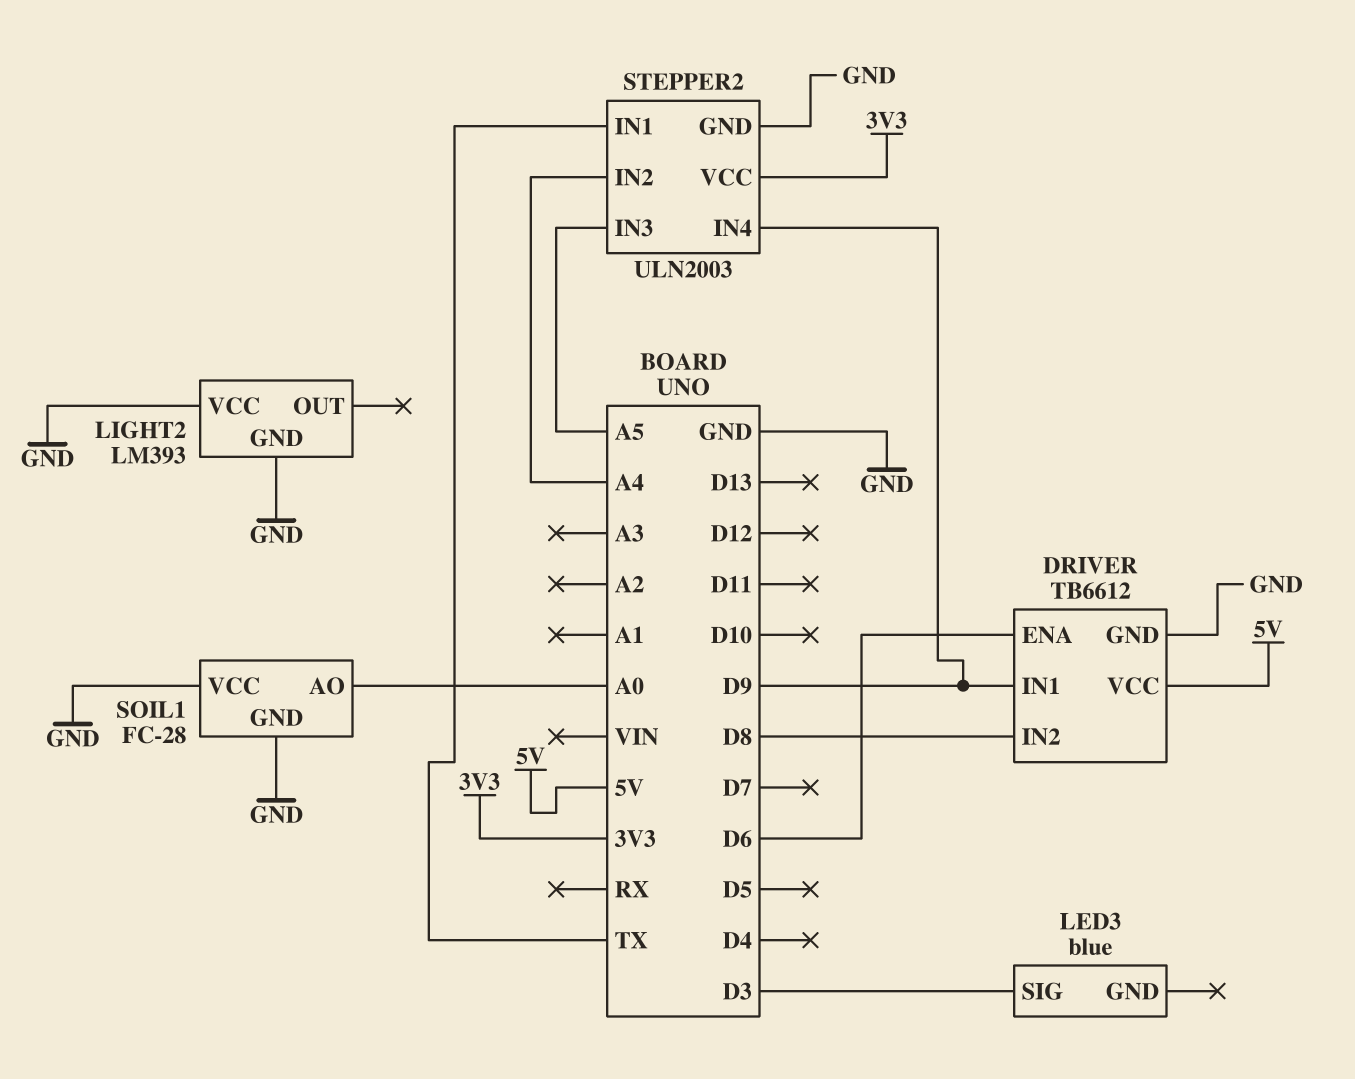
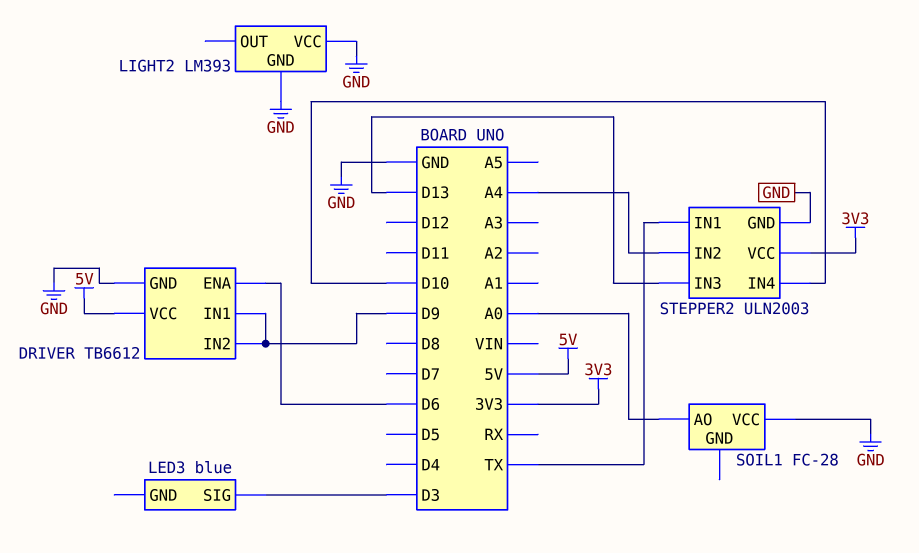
DRIVER pin IN2: D8 -> D9
SOIL1 pin GND: GND -> none
STEPPER2 pin IN3: A5 -> D13
STEPPER2 pin IN4: D9 -> D10

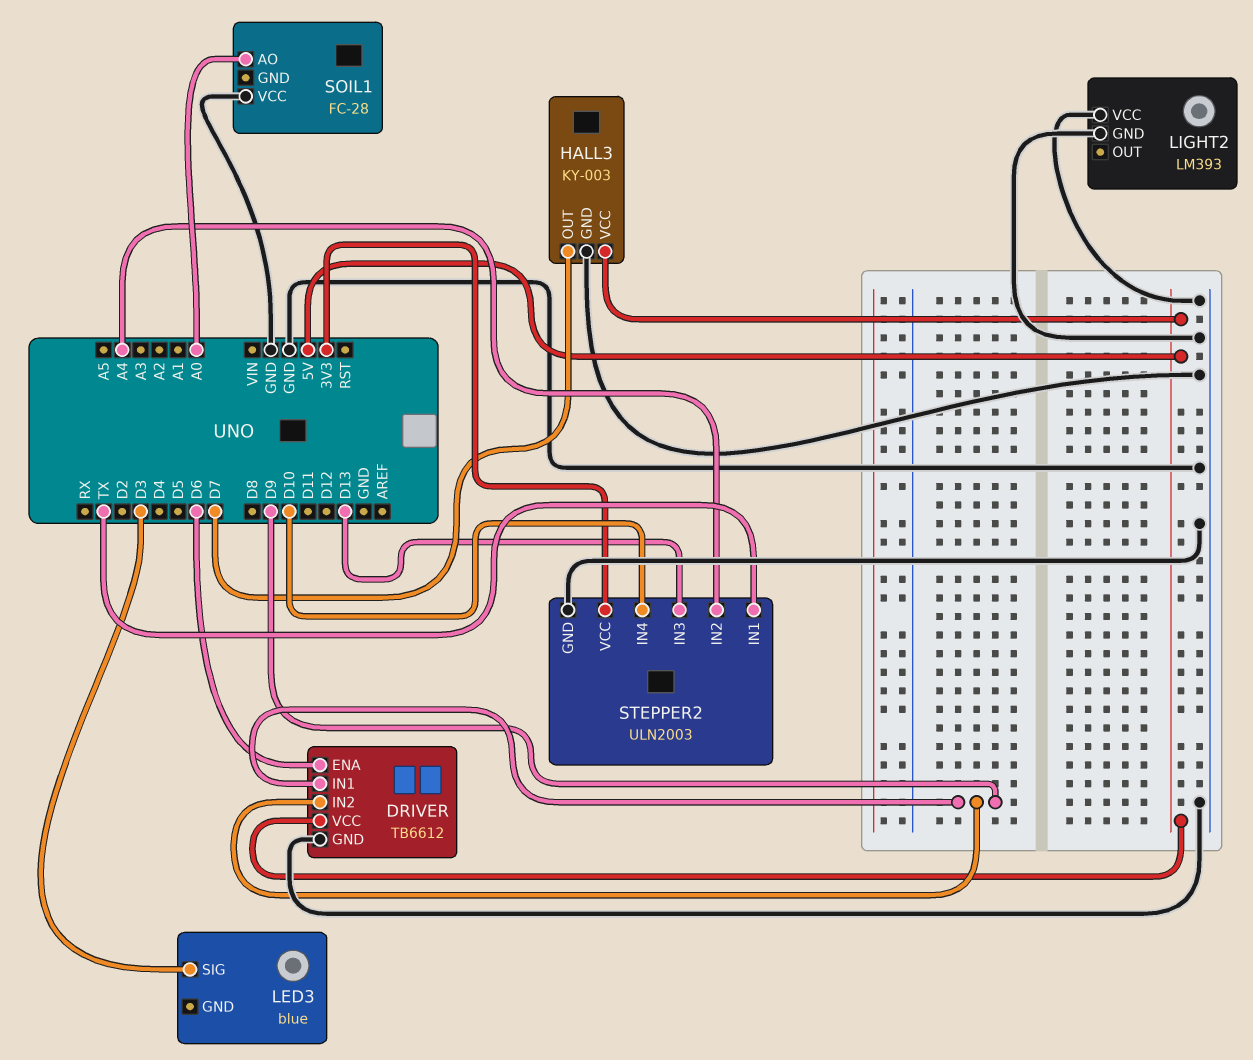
HALL3: none -> KY-003
HALL3 pin GND: none -> GND
HALL3 pin OUT: none -> D7
HALL3 pin VCC: none -> 5V

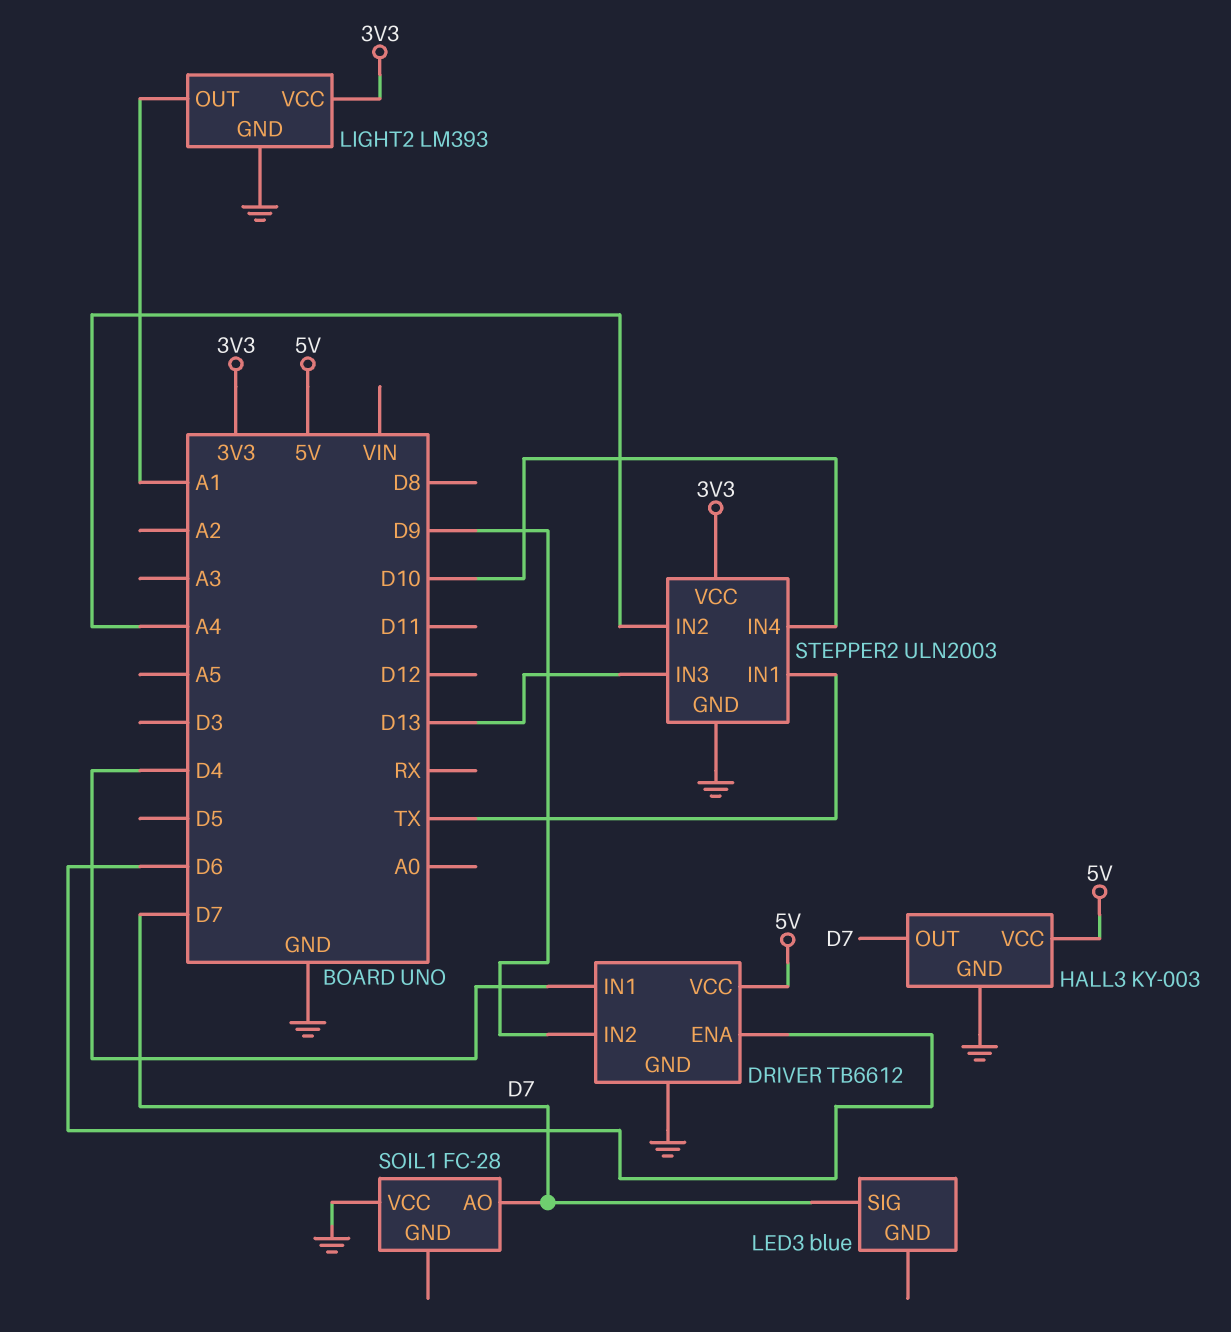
DRIVER pin IN1: D9 -> D4
LED3 pin SIG: D3 -> D7
LIGHT2 pin OUT: none -> A1
LIGHT2 pin VCC: GND -> 3V3
SOIL1 pin AO: A0 -> D7

